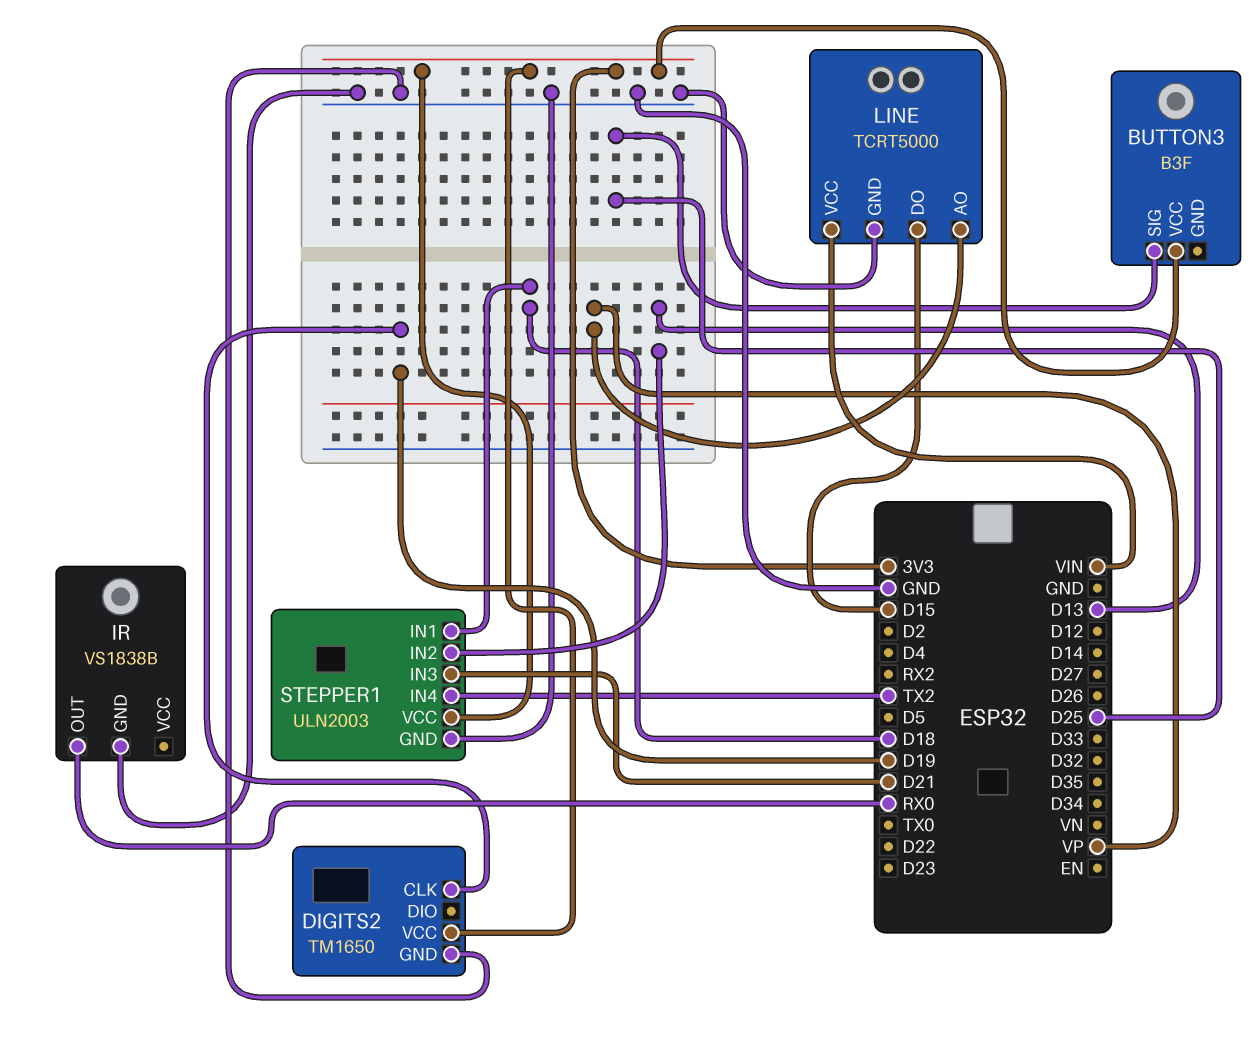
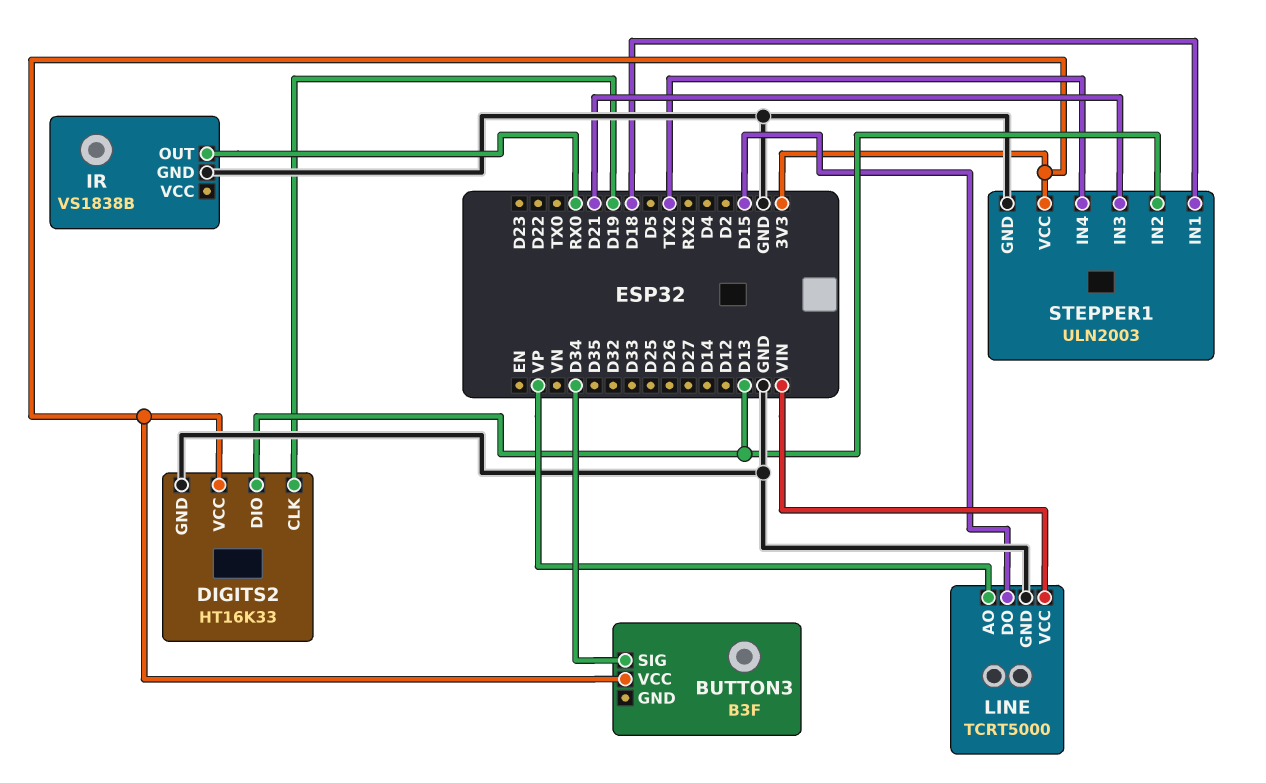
BUTTON3 pin SIG: D25 -> D34
DIGITS2: TM1650 -> HT16K33
DIGITS2 pin DIO: none -> D13

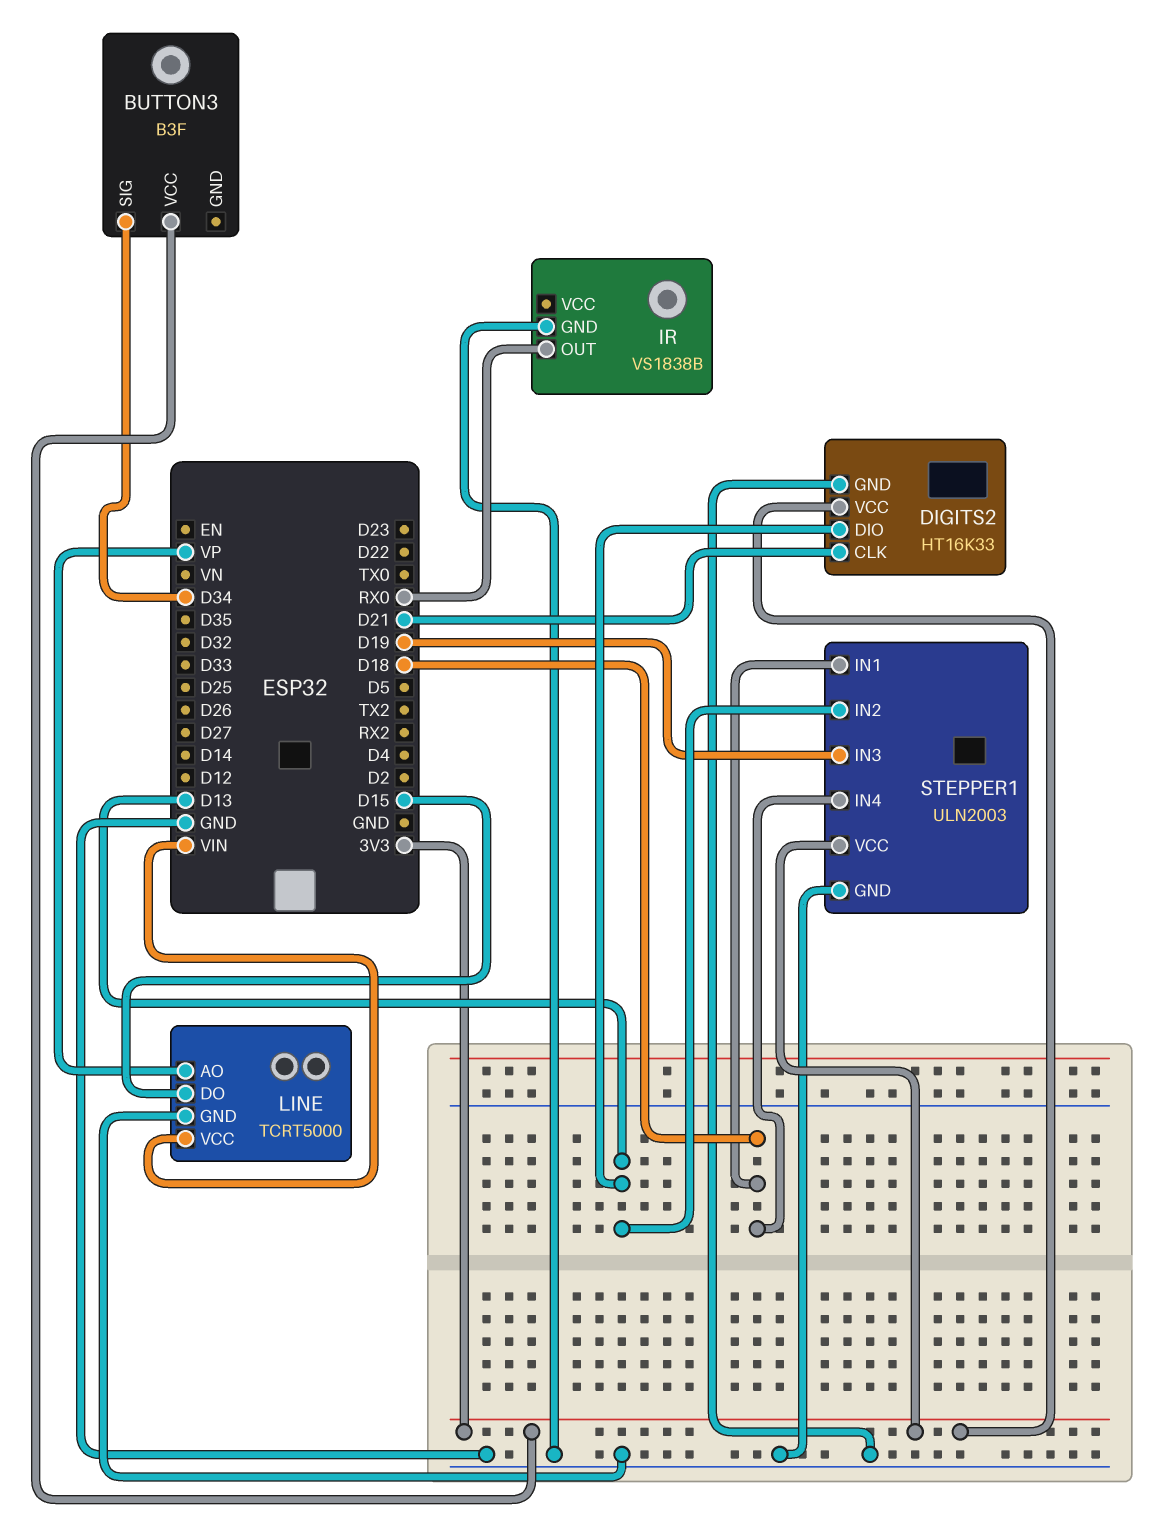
DIGITS2 pin CLK: D19 -> D21
STEPPER1 pin IN3: D21 -> D19
STEPPER1 pin IN4: TX2 -> D18

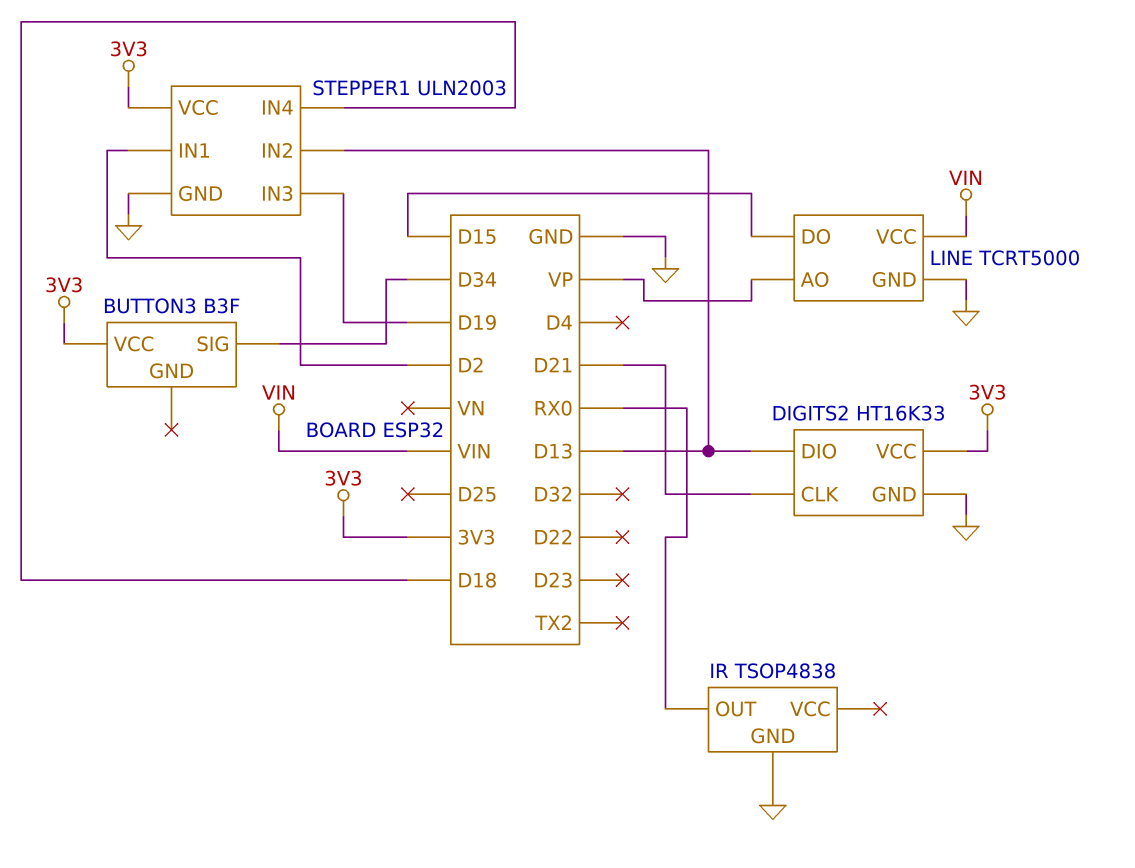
IR: VS1838B -> TSOP4838
STEPPER1 pin IN1: D18 -> D2

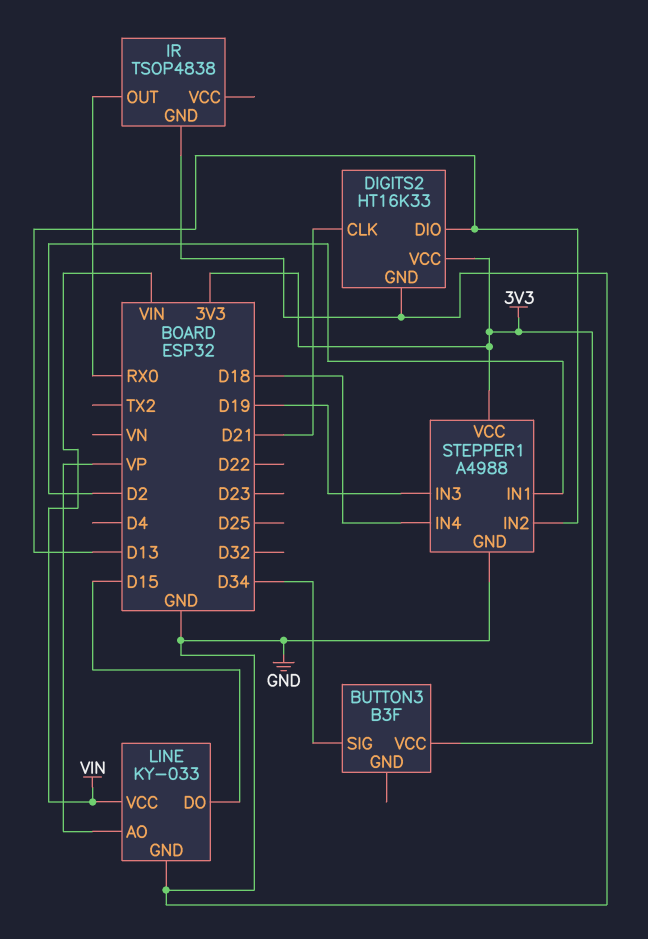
LINE: TCRT5000 -> KY-033
STEPPER1: ULN2003 -> A4988

